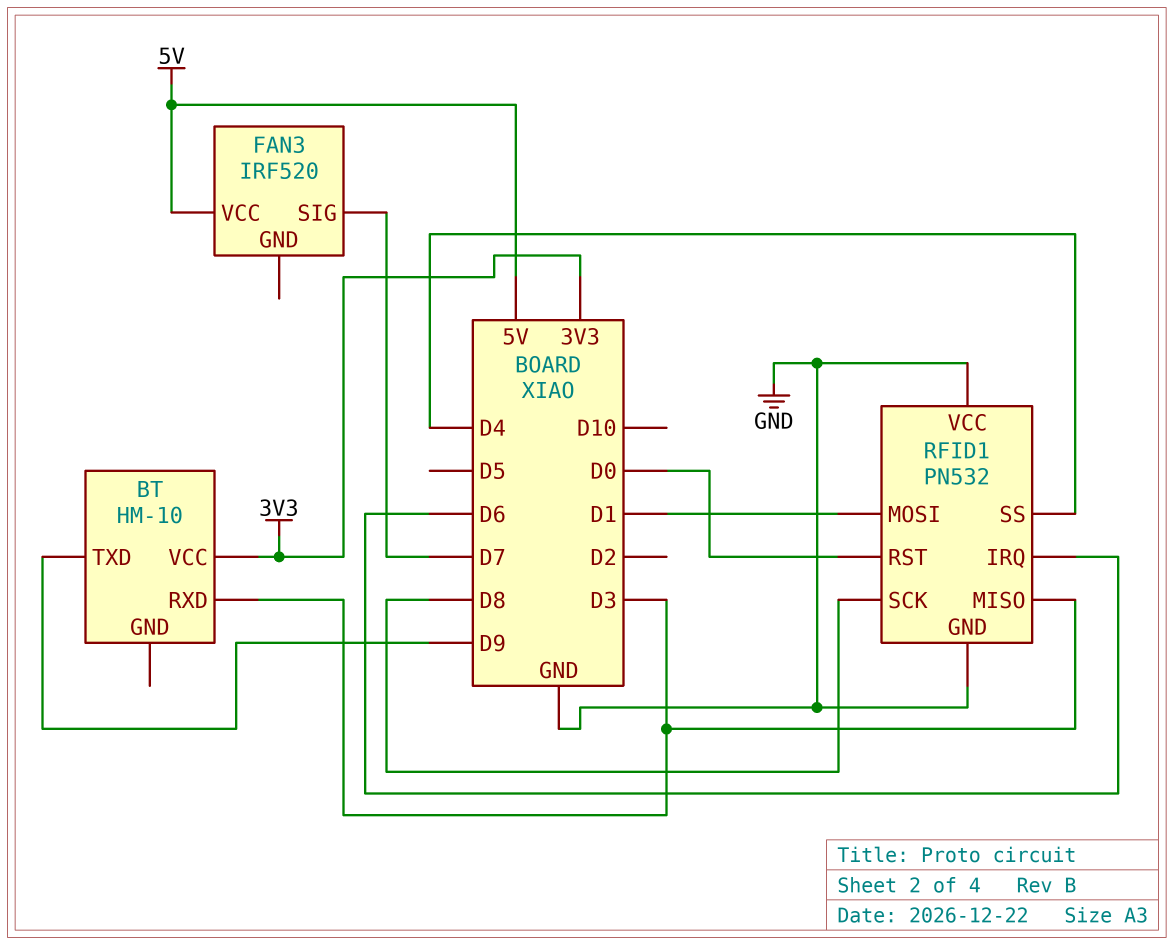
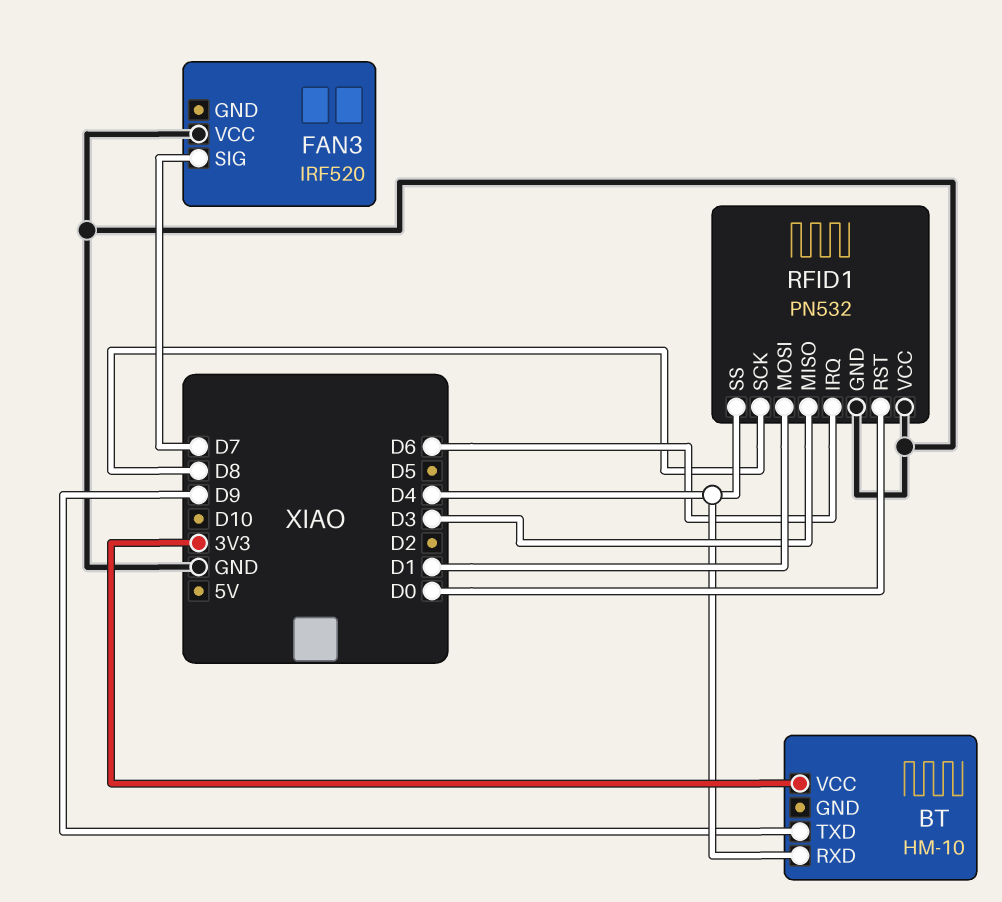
BT pin RXD: D3 -> D4
FAN3 pin VCC: 5V -> GND

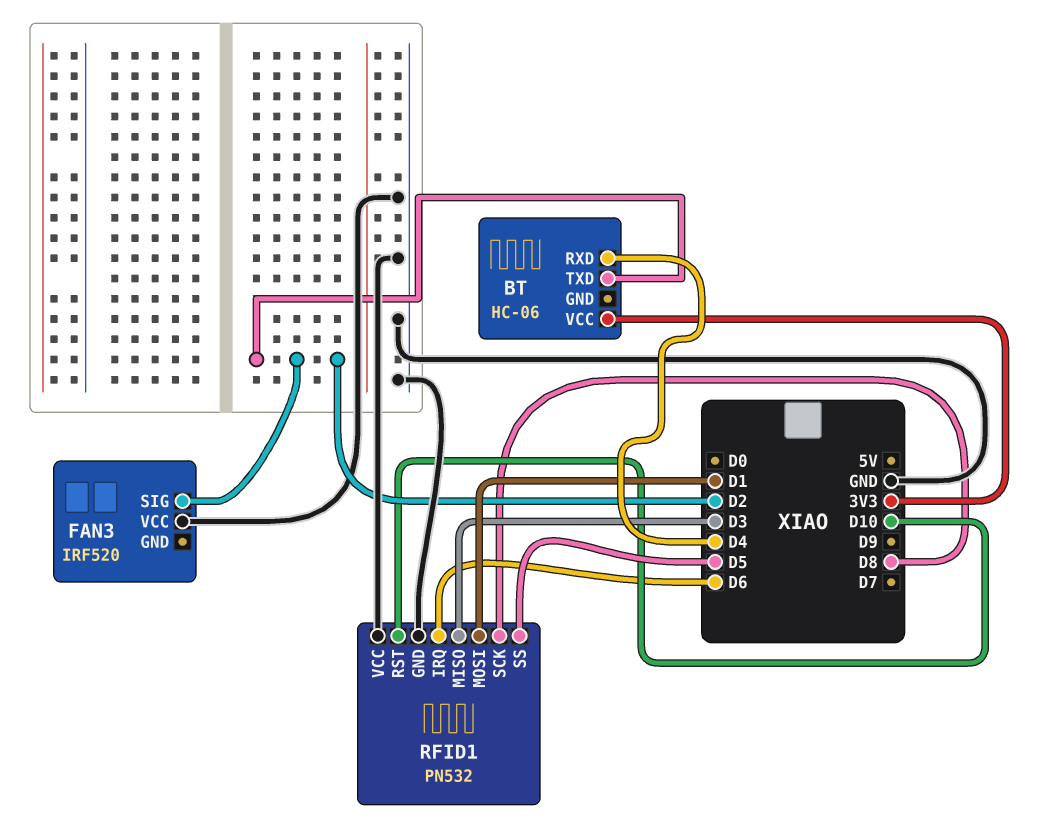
BT: HM-10 -> HC-06
BT pin TXD: D9 -> D2
FAN3 pin SIG: D7 -> D2
RFID1 pin RST: D0 -> D10
RFID1 pin SS: D4 -> D5

